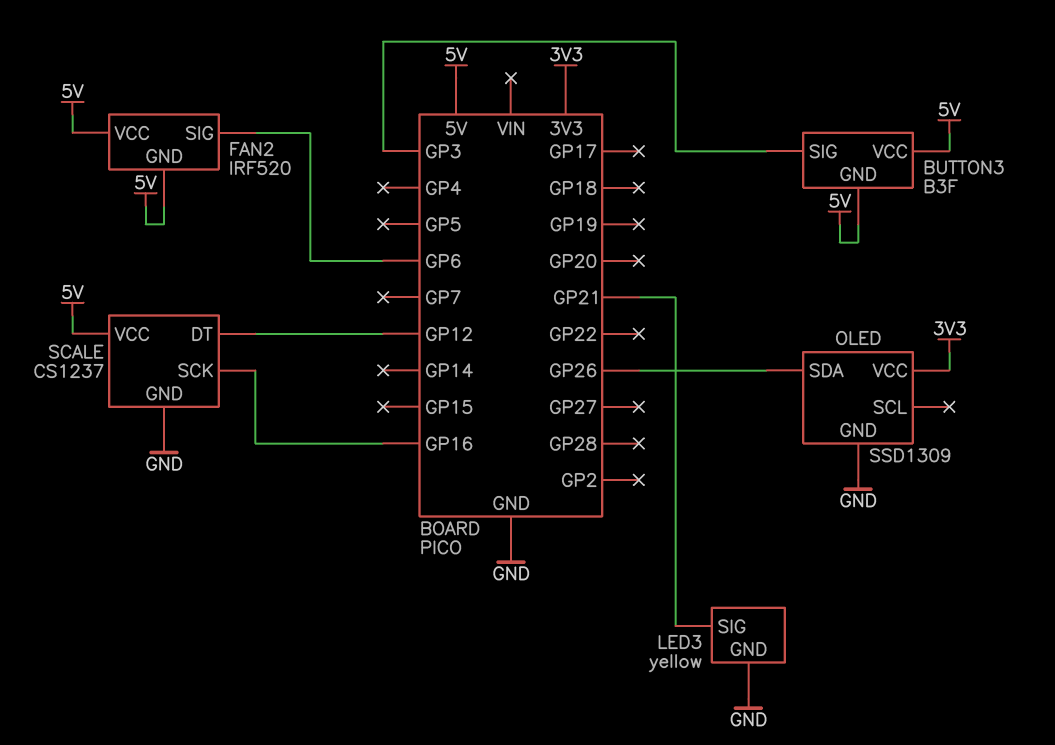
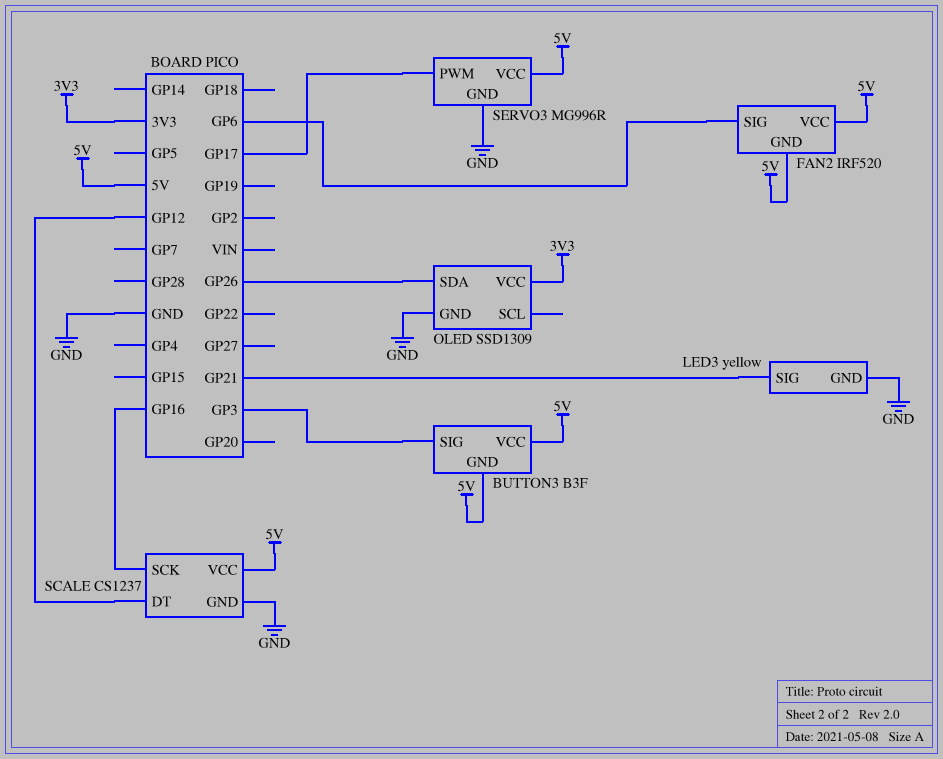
SERVO3: none -> MG996R
SERVO3 pin GND: none -> GND
SERVO3 pin PWM: none -> GP17
SERVO3 pin VCC: none -> 5V

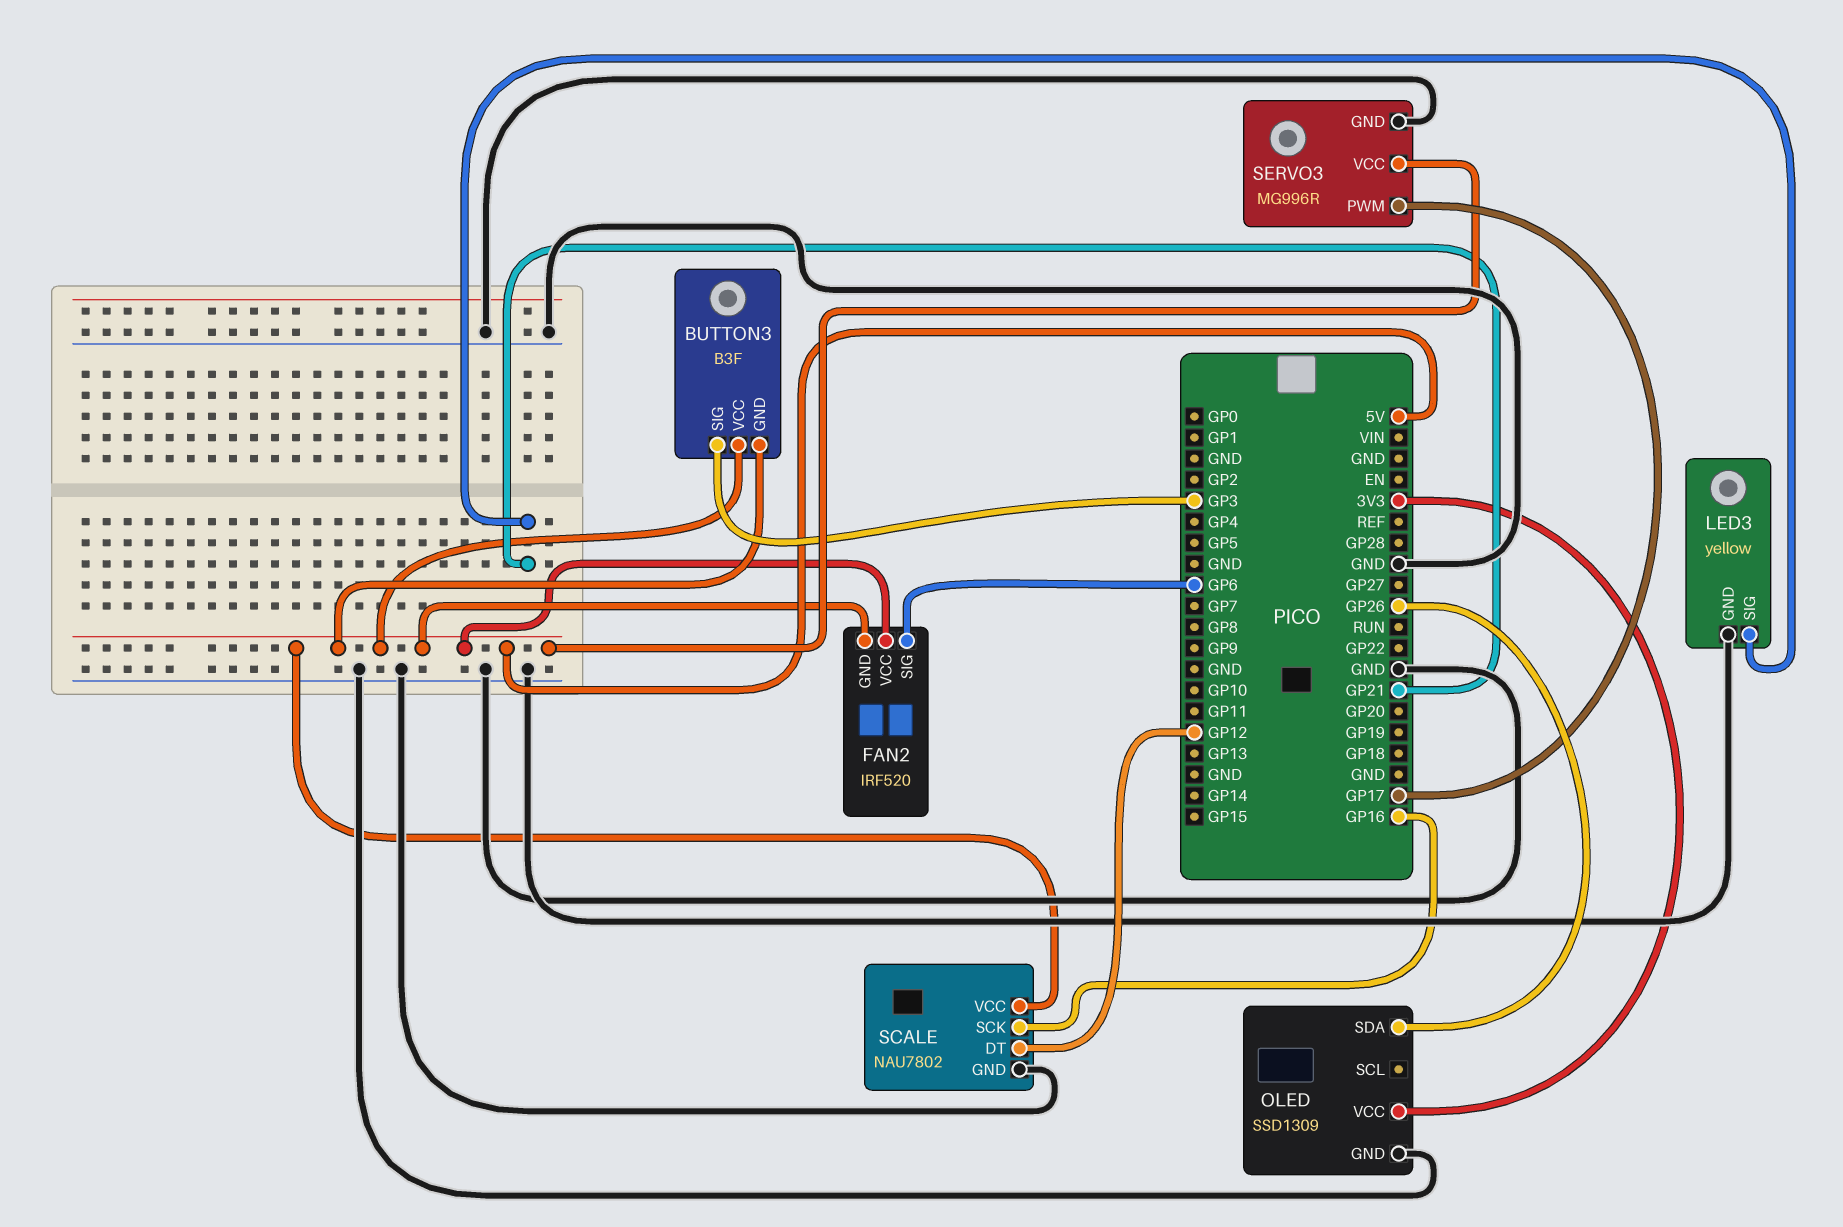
SCALE: CS1237 -> NAU7802

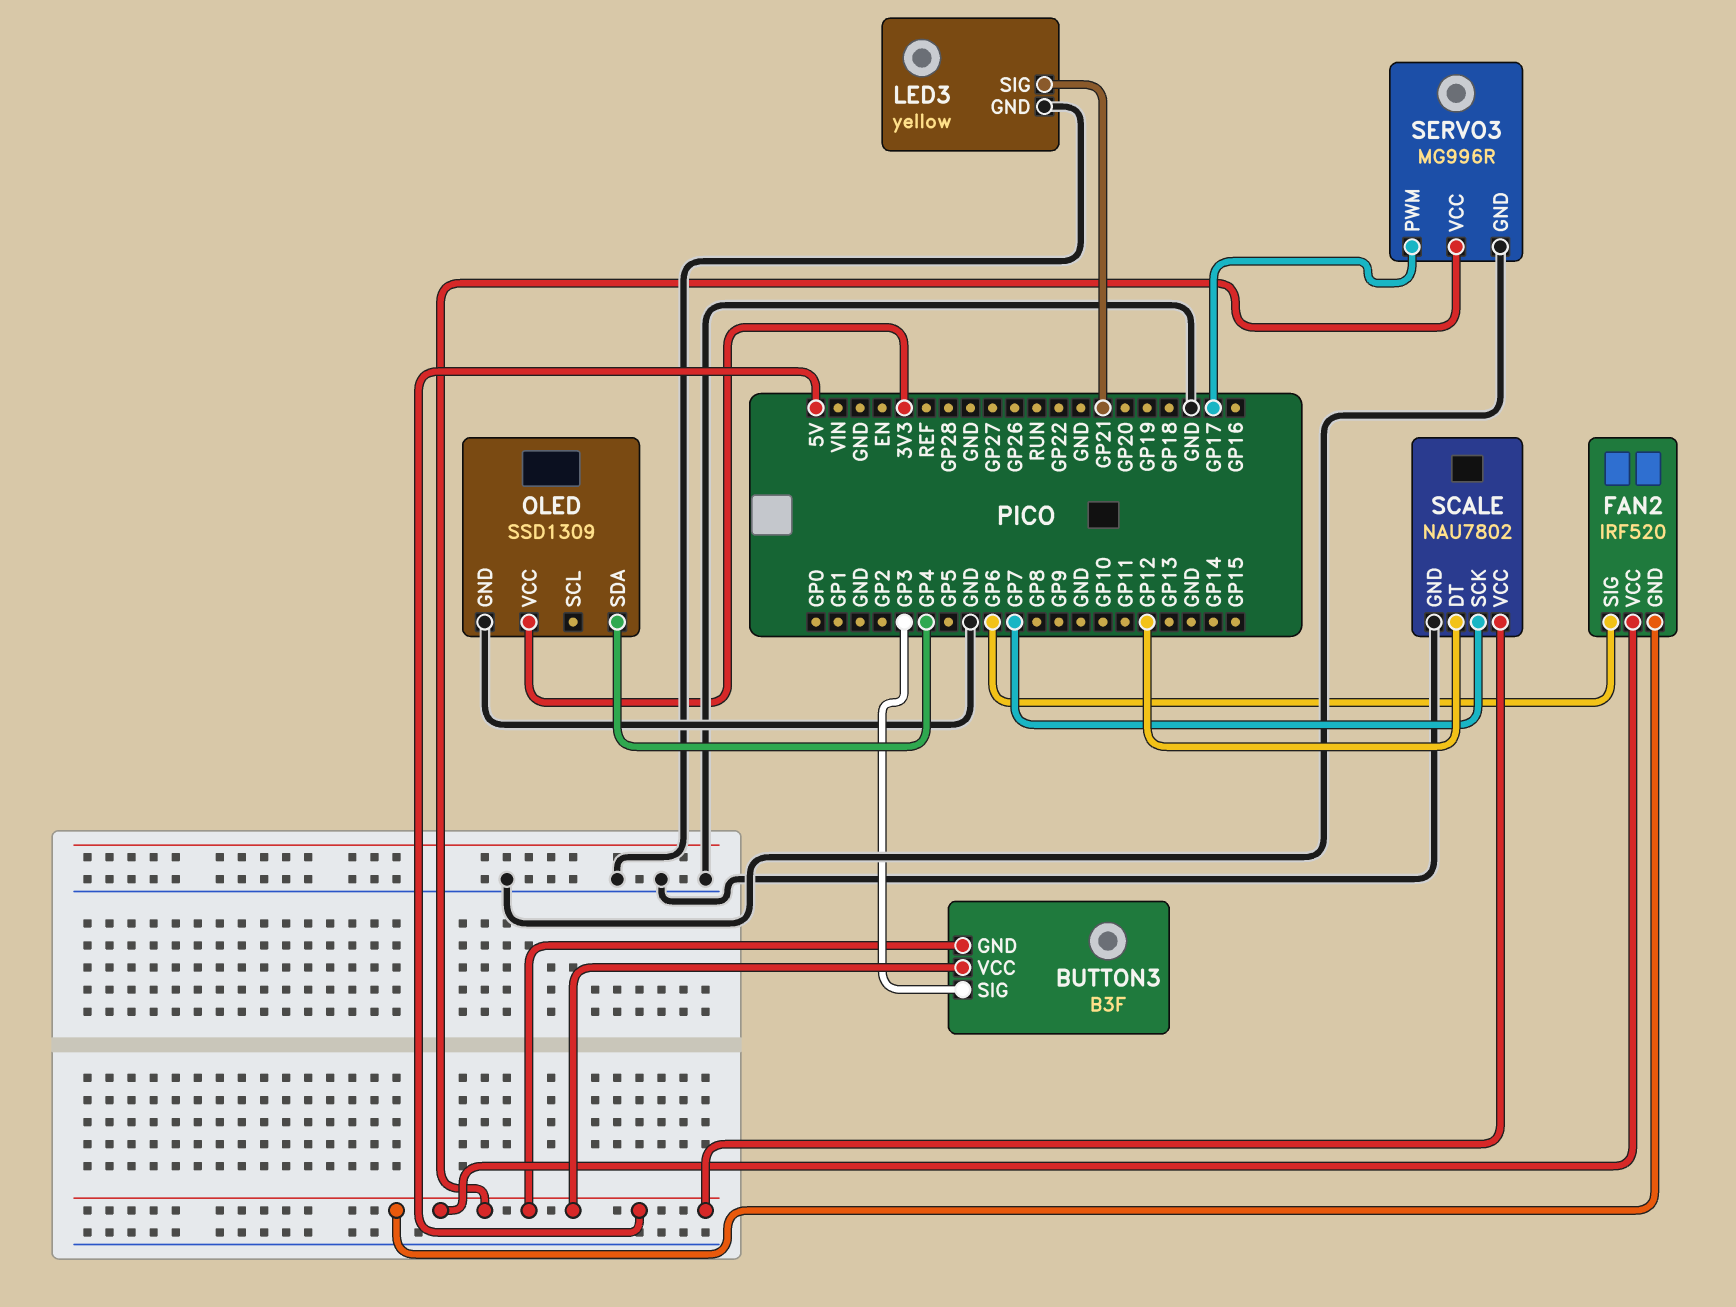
OLED pin SDA: GP26 -> GP4
SCALE pin SCK: GP16 -> GP7

